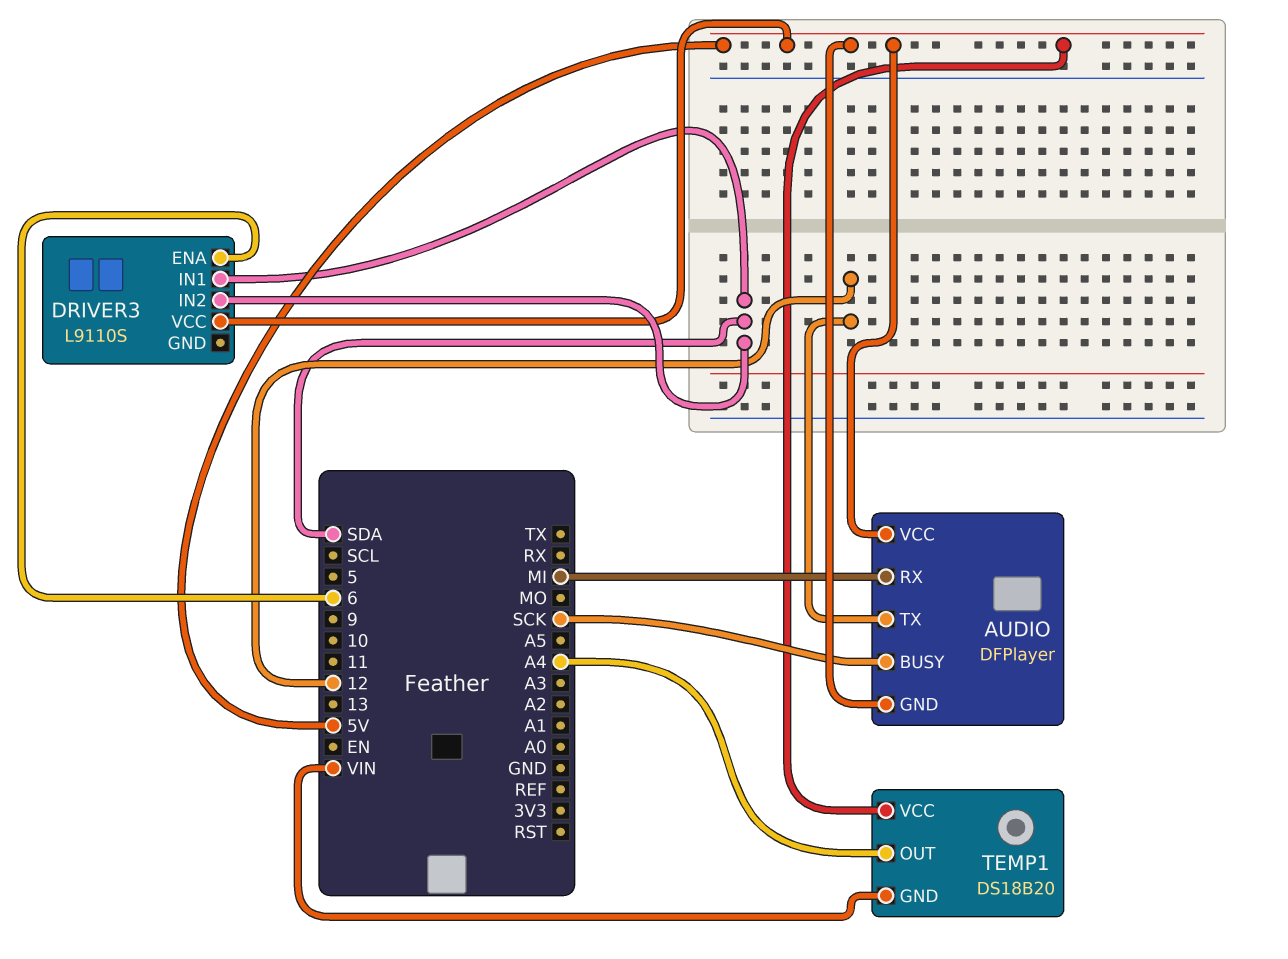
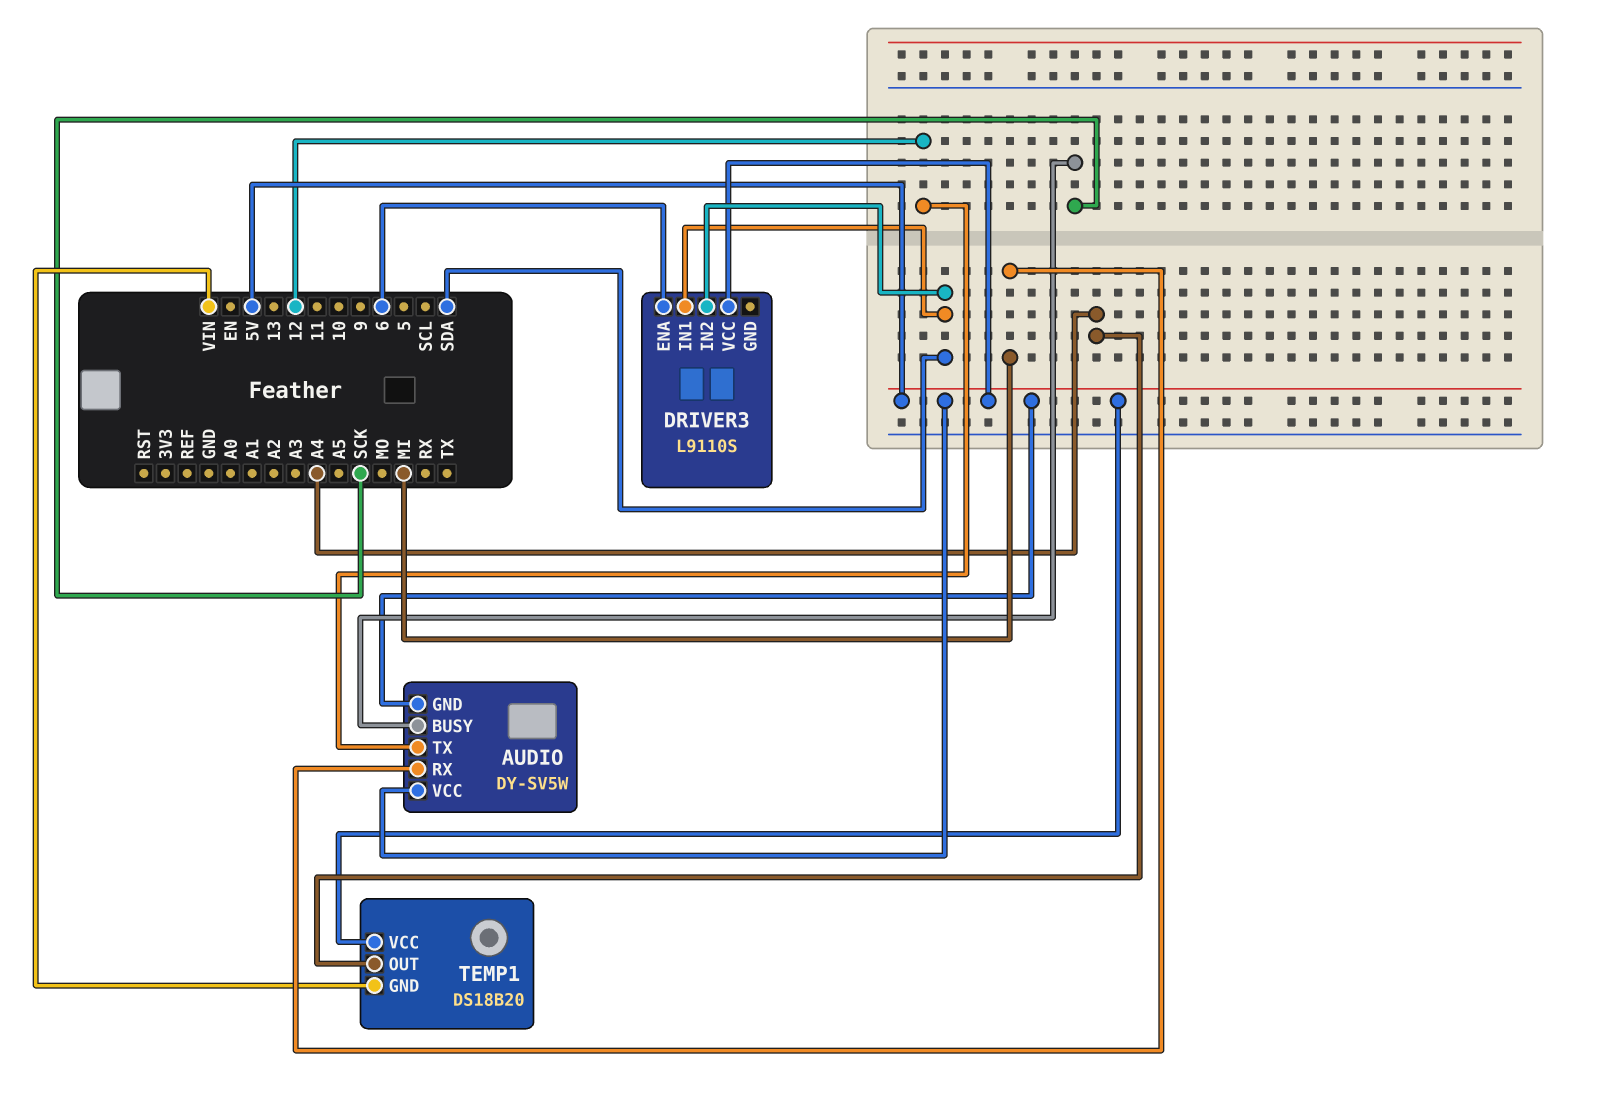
AUDIO: DFPlayer -> DY-SV5W

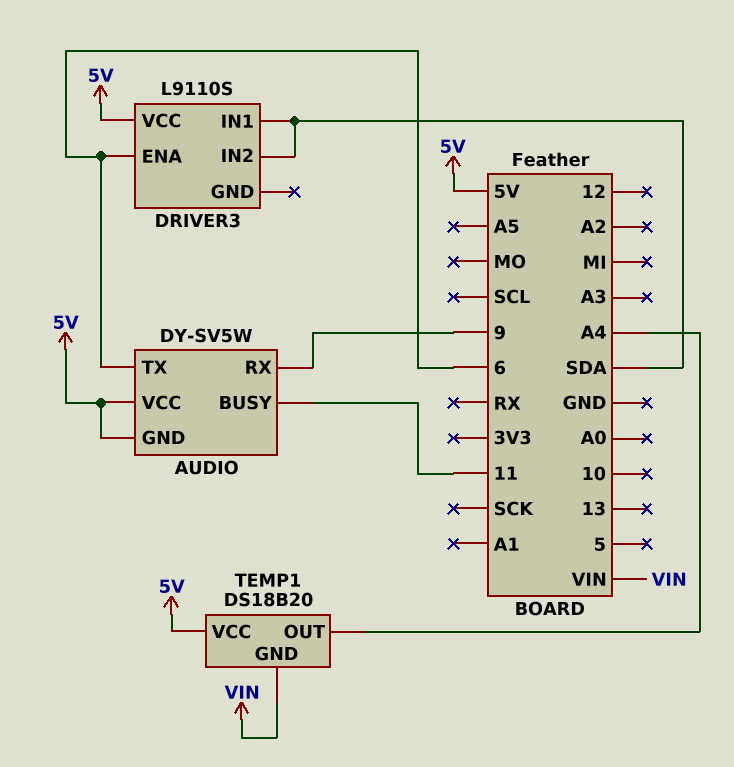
AUDIO pin BUSY: SCK -> 11
AUDIO pin RX: MI -> 9
AUDIO pin TX: 12 -> 6

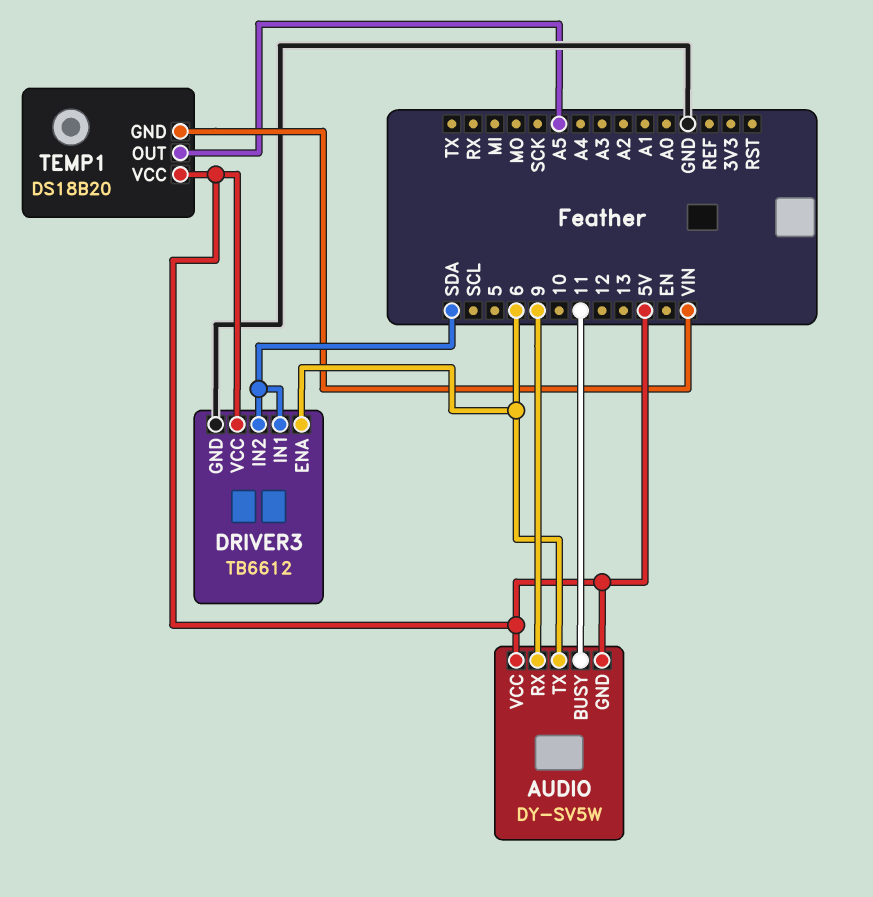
DRIVER3: L9110S -> TB6612
DRIVER3 pin GND: none -> GND
TEMP1 pin OUT: A4 -> A5

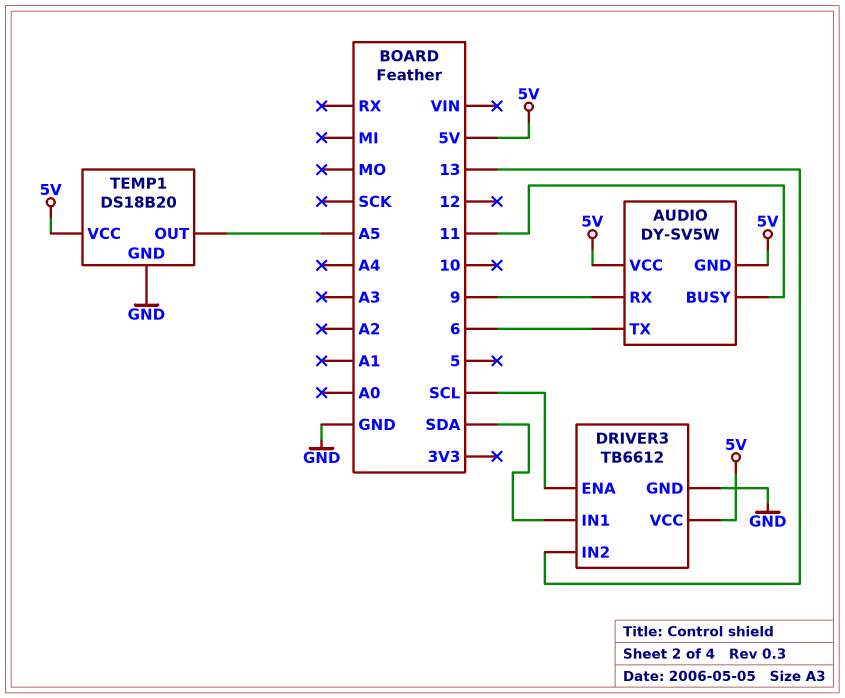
DRIVER3 pin ENA: 6 -> SCL
DRIVER3 pin IN2: SDA -> 13
TEMP1 pin GND: VIN -> GND

